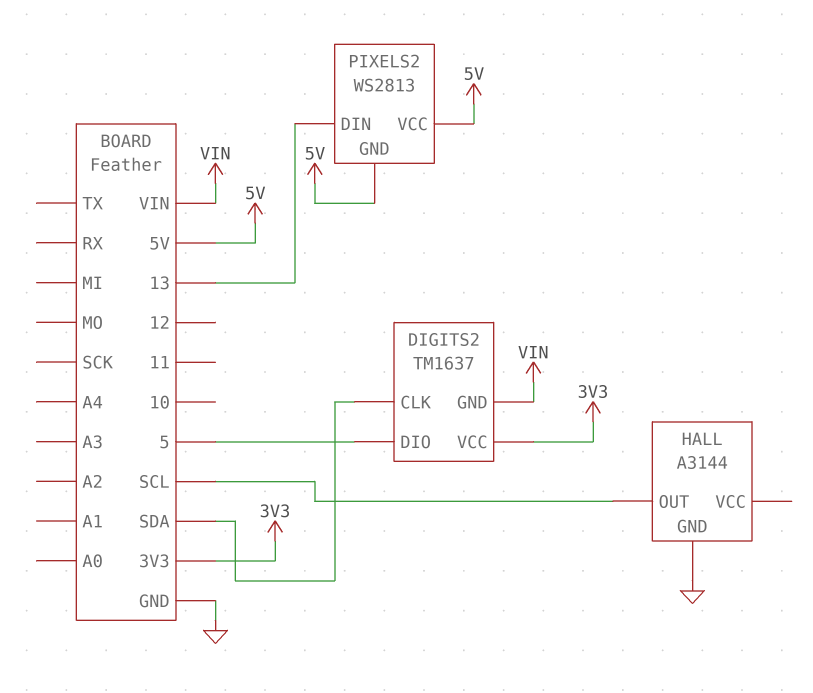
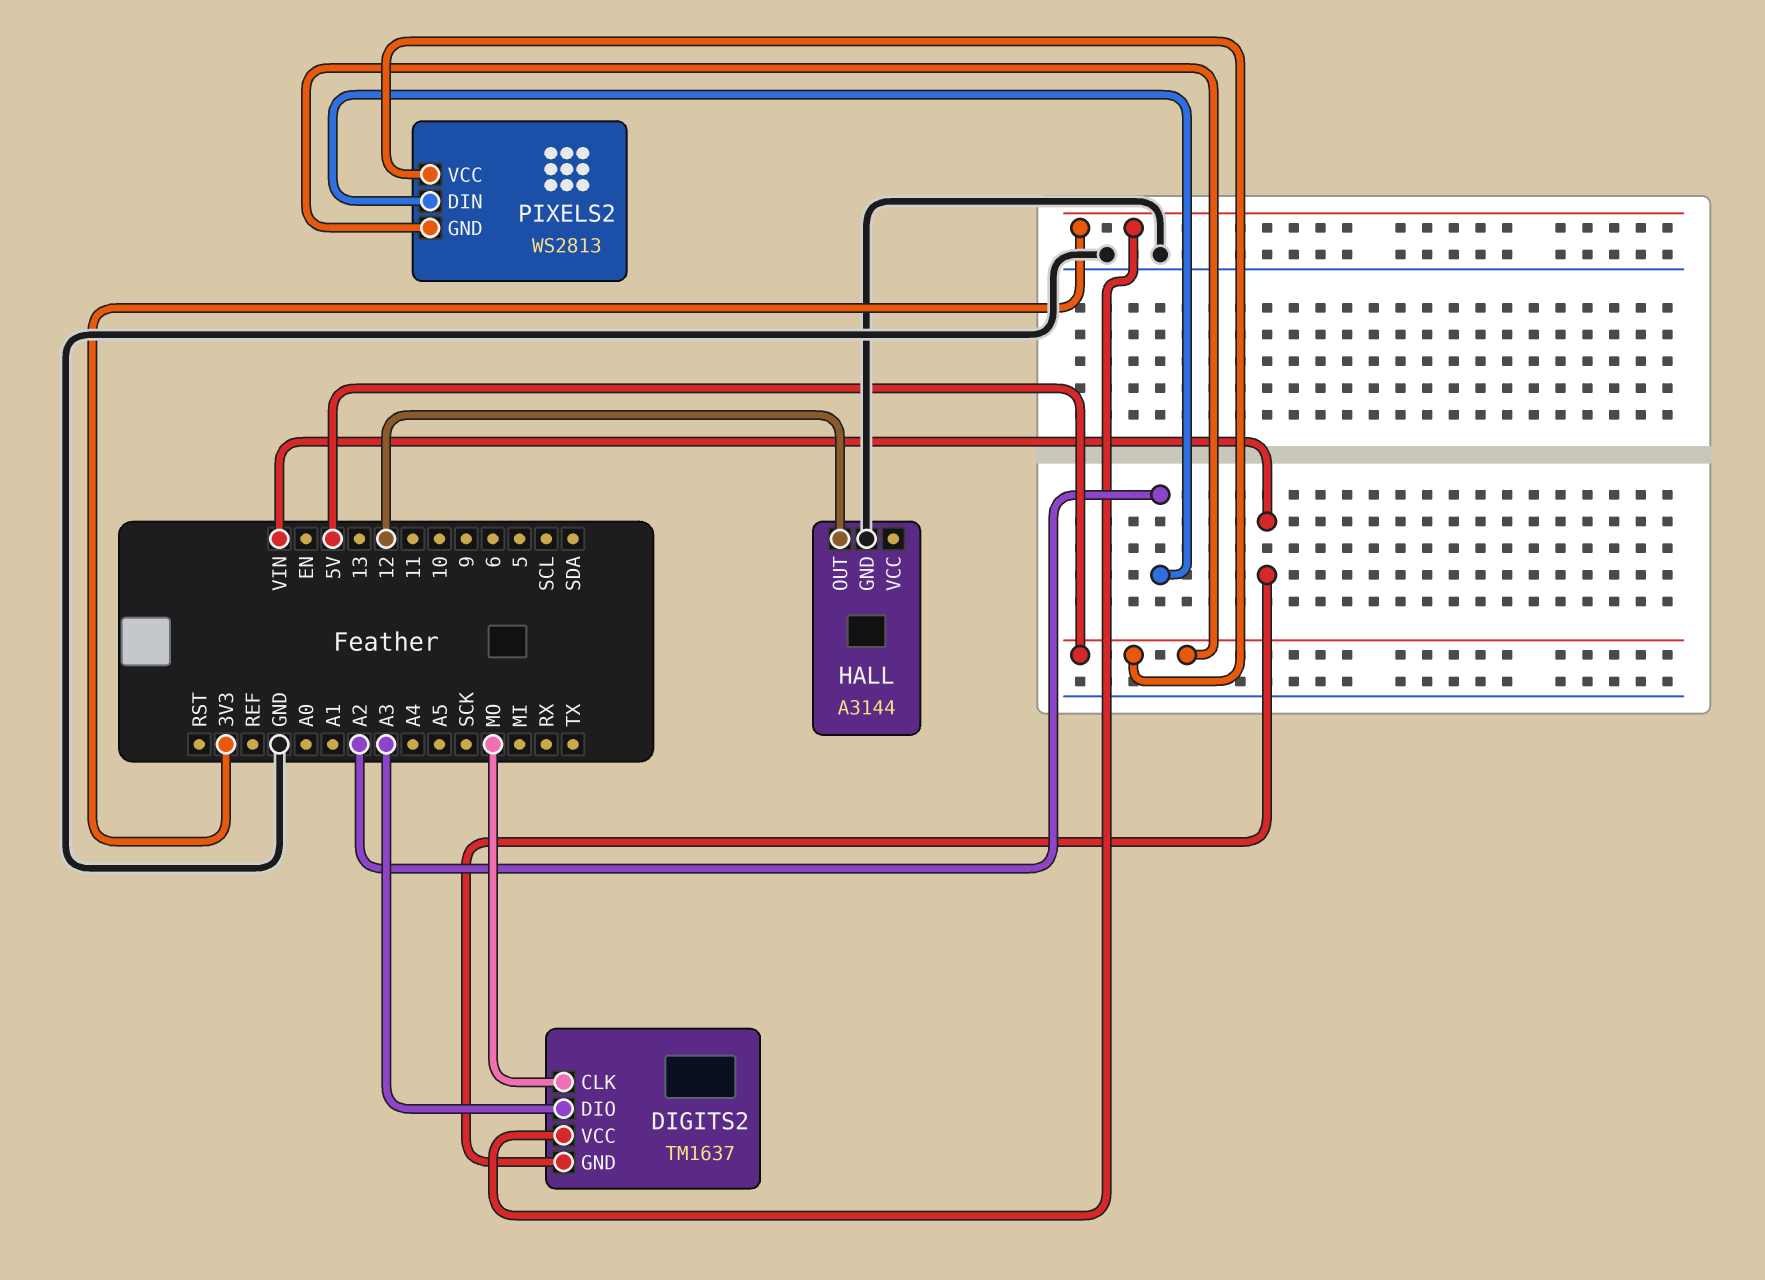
DIGITS2 pin CLK: SDA -> MO
DIGITS2 pin DIO: 5 -> A3
HALL pin OUT: SCL -> 12
PIXELS2 pin DIN: 13 -> A2

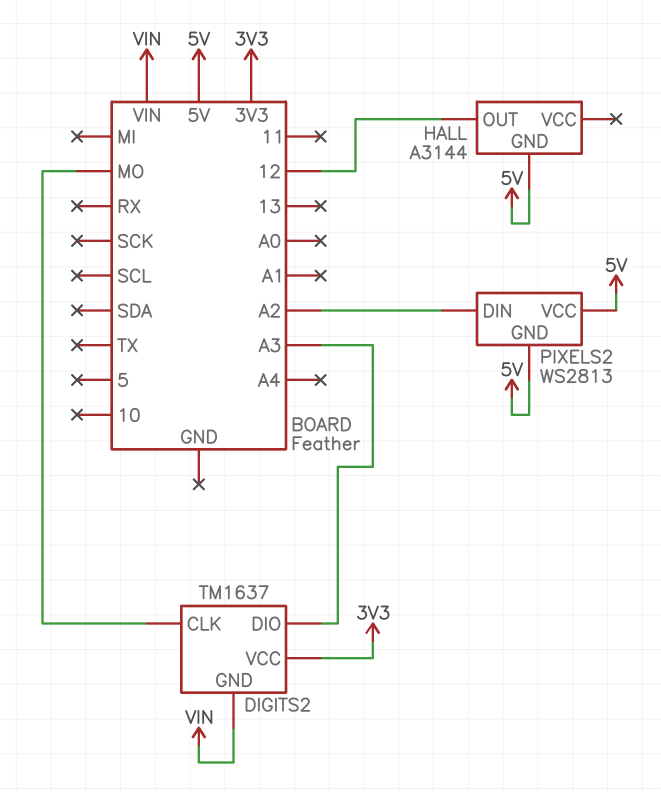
HALL pin GND: GND -> 5V

